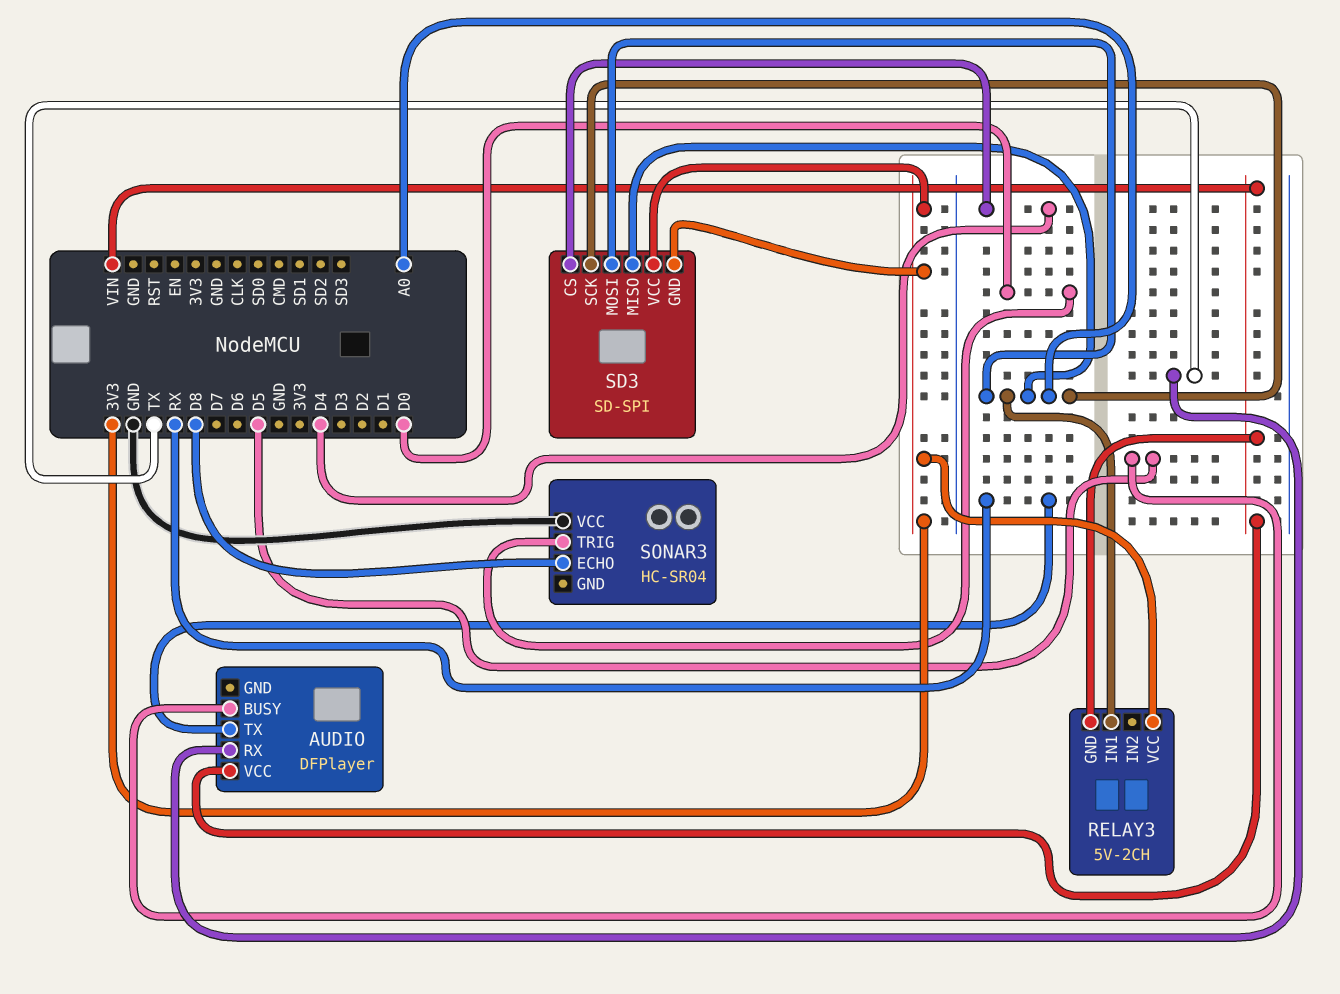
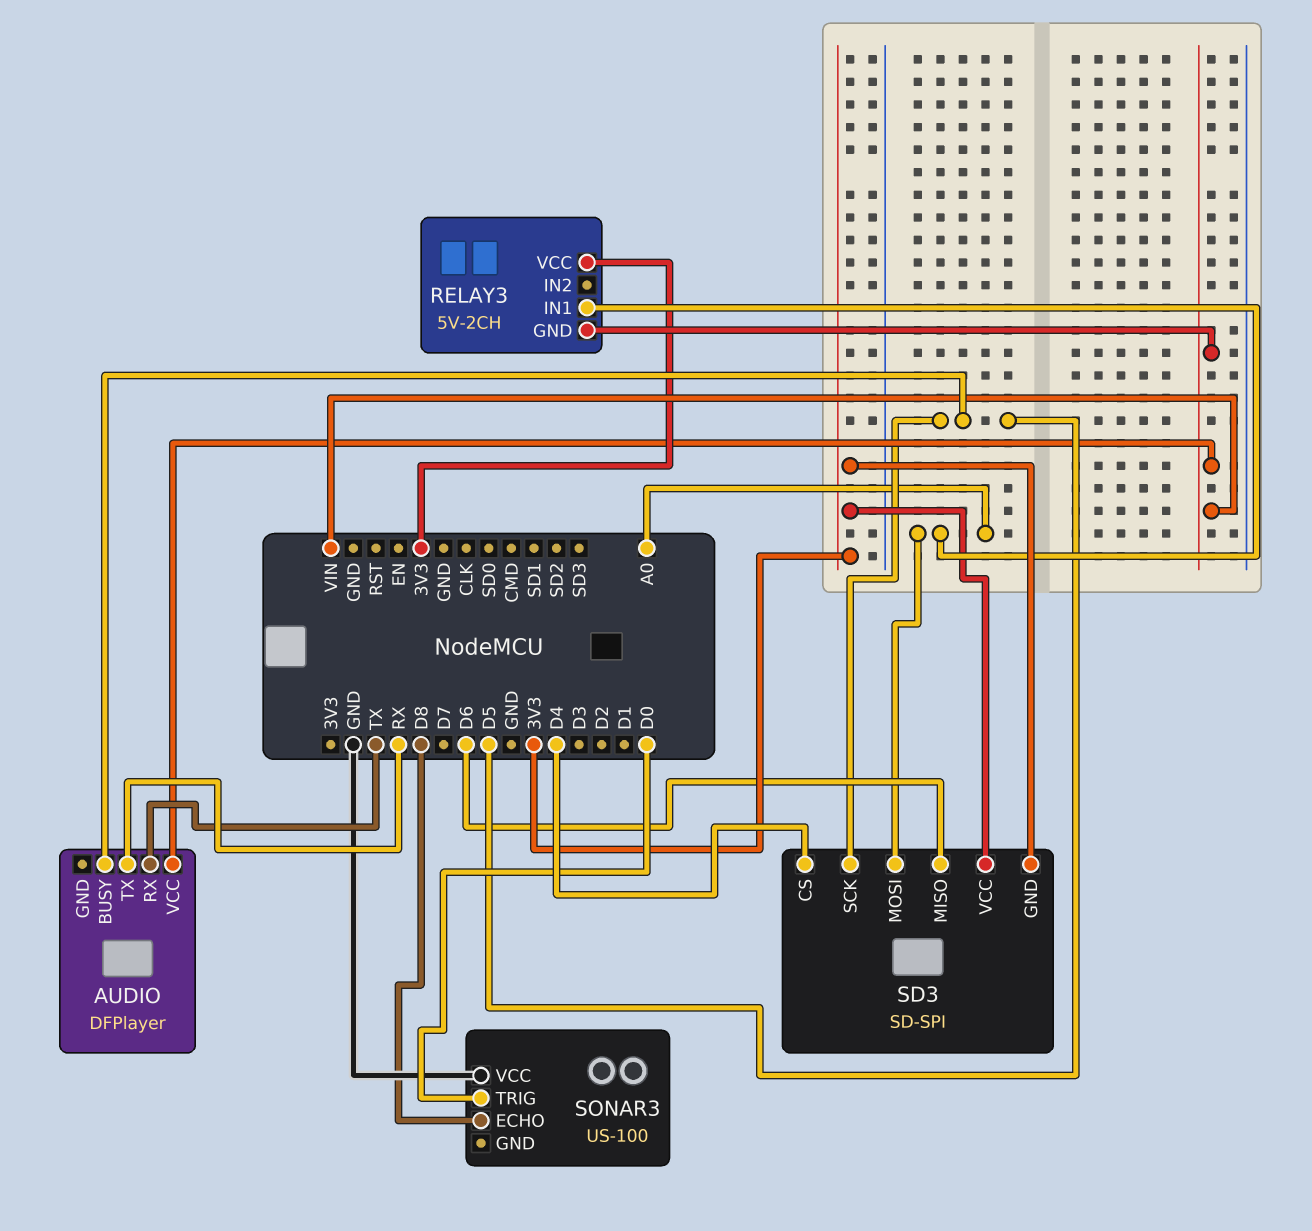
SD3 pin MISO: A0 -> D6
SD3 pin SCK: A0 -> D5
SONAR3: HC-SR04 -> US-100

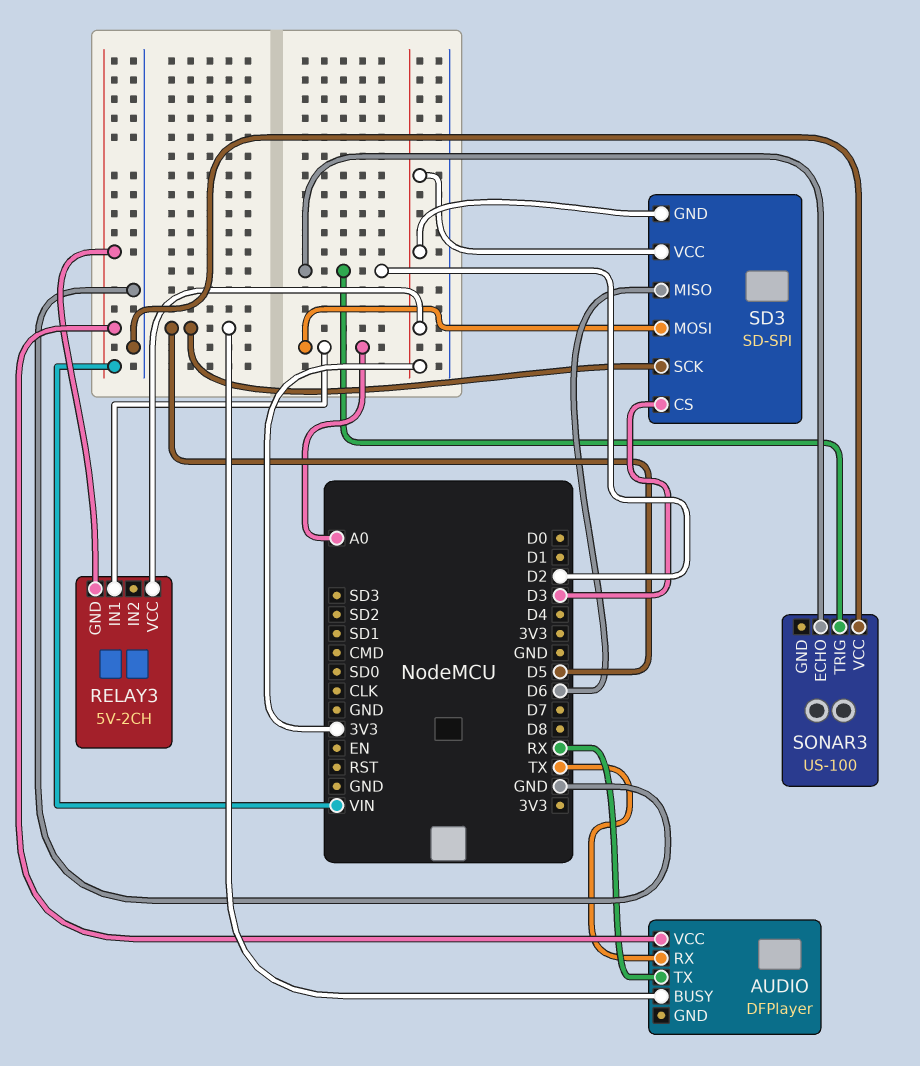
SD3 pin CS: D4 -> D3
SONAR3 pin ECHO: D8 -> D2
SONAR3 pin TRIG: D0 -> D2

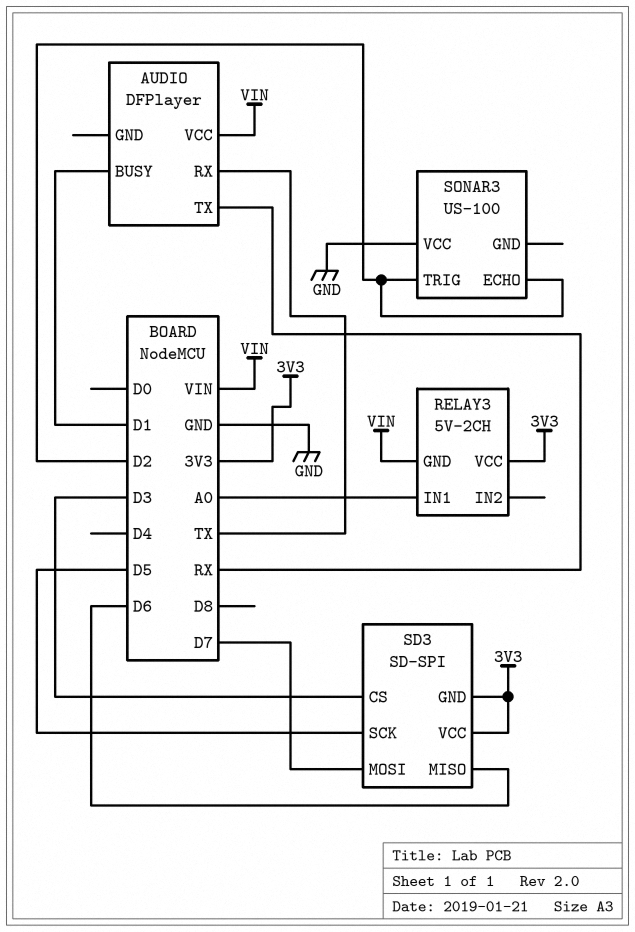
AUDIO pin BUSY: D5 -> D1
SD3 pin MOSI: A0 -> D7

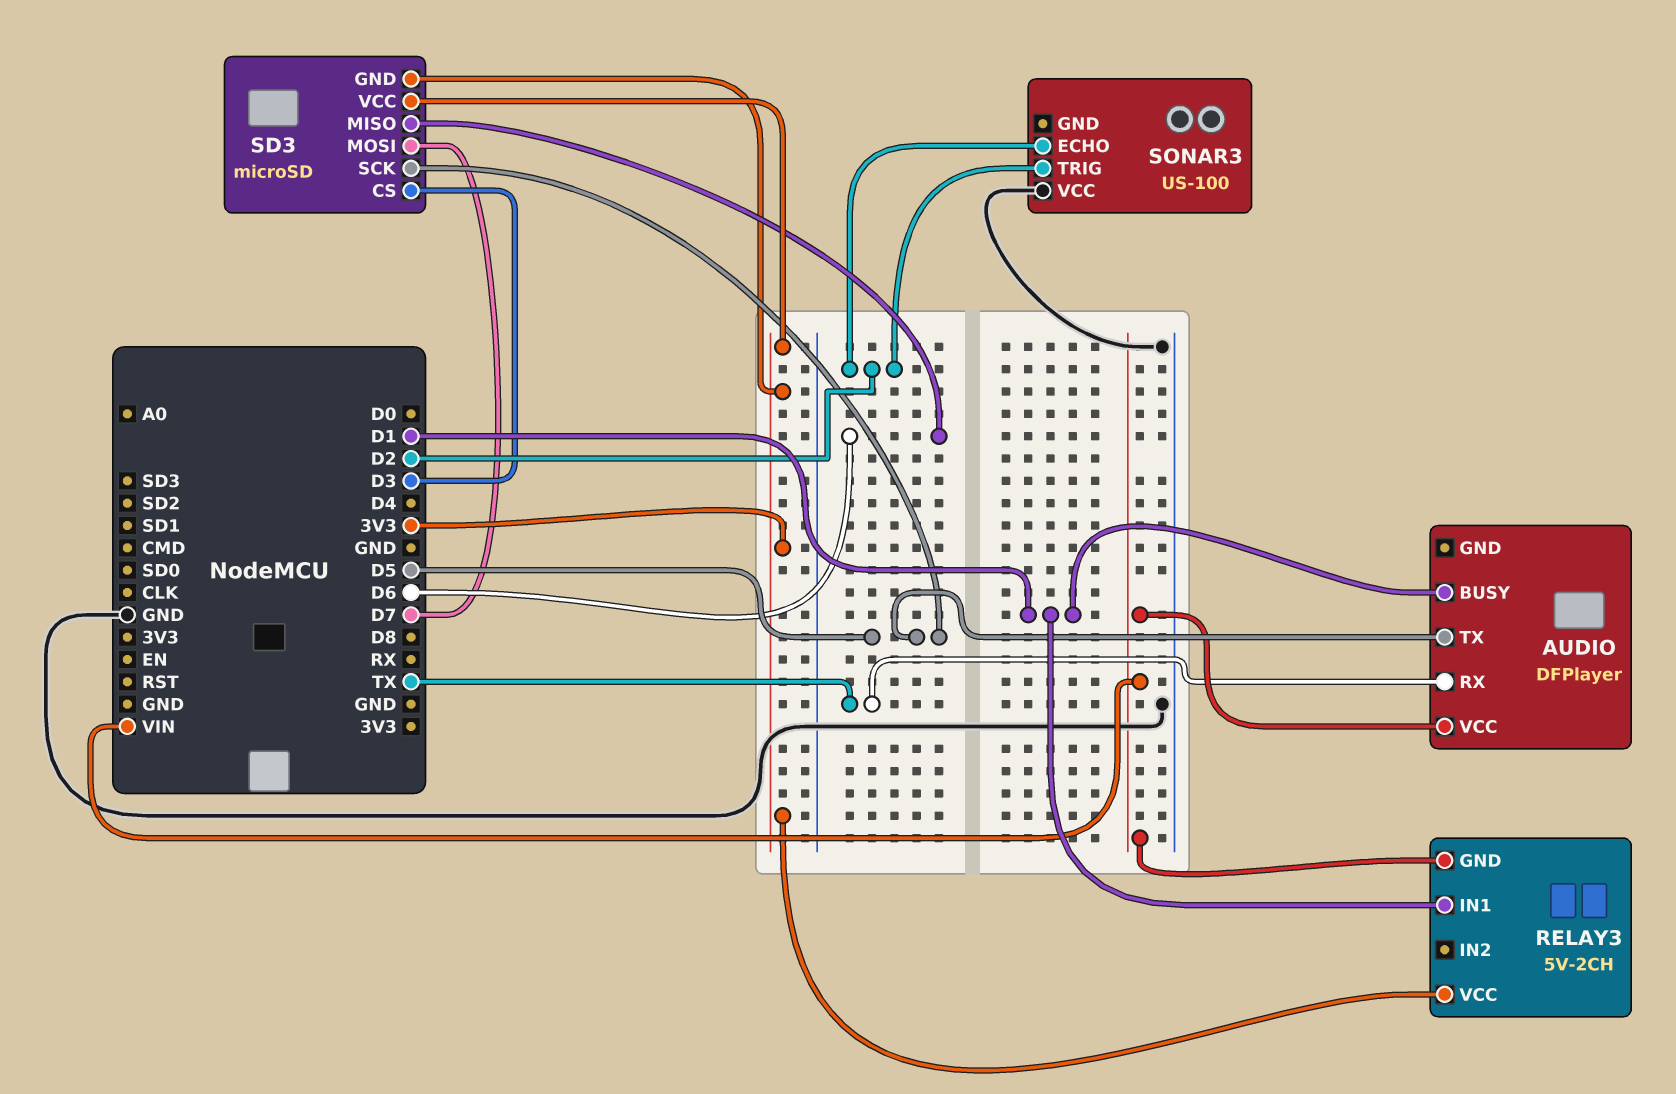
AUDIO pin TX: RX -> D5
RELAY3 pin IN1: A0 -> D1
SD3: SD-SPI -> microSD

